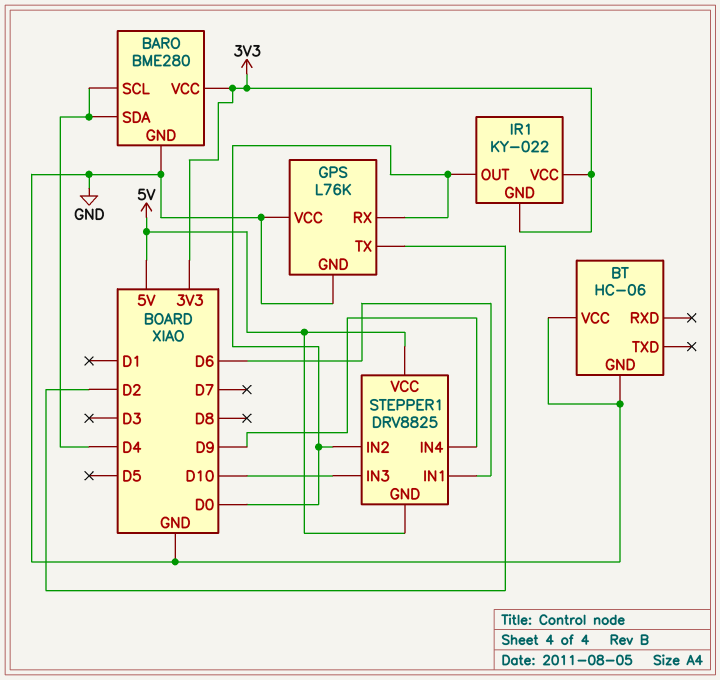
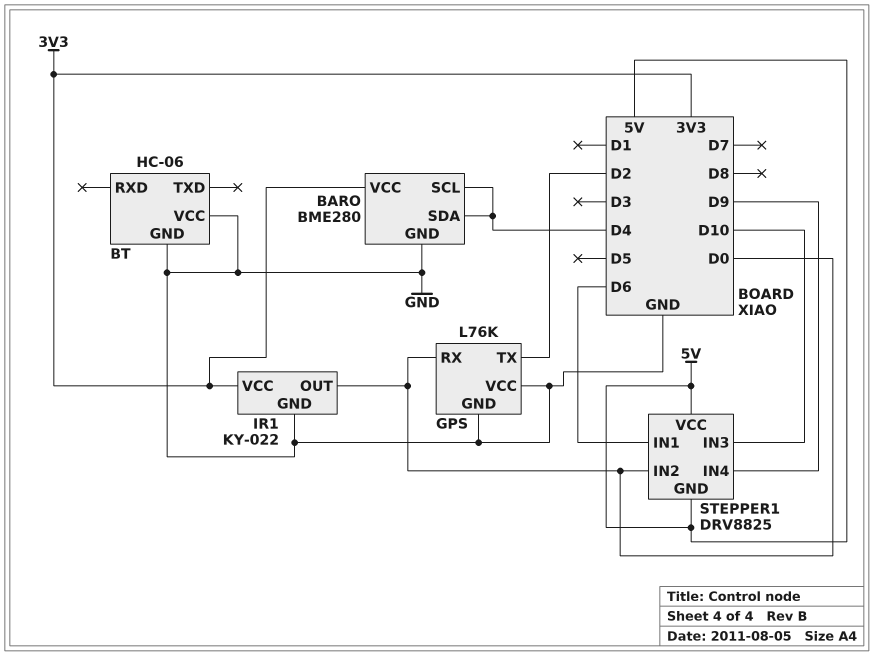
IR1 pin GND: 3V3 -> GND

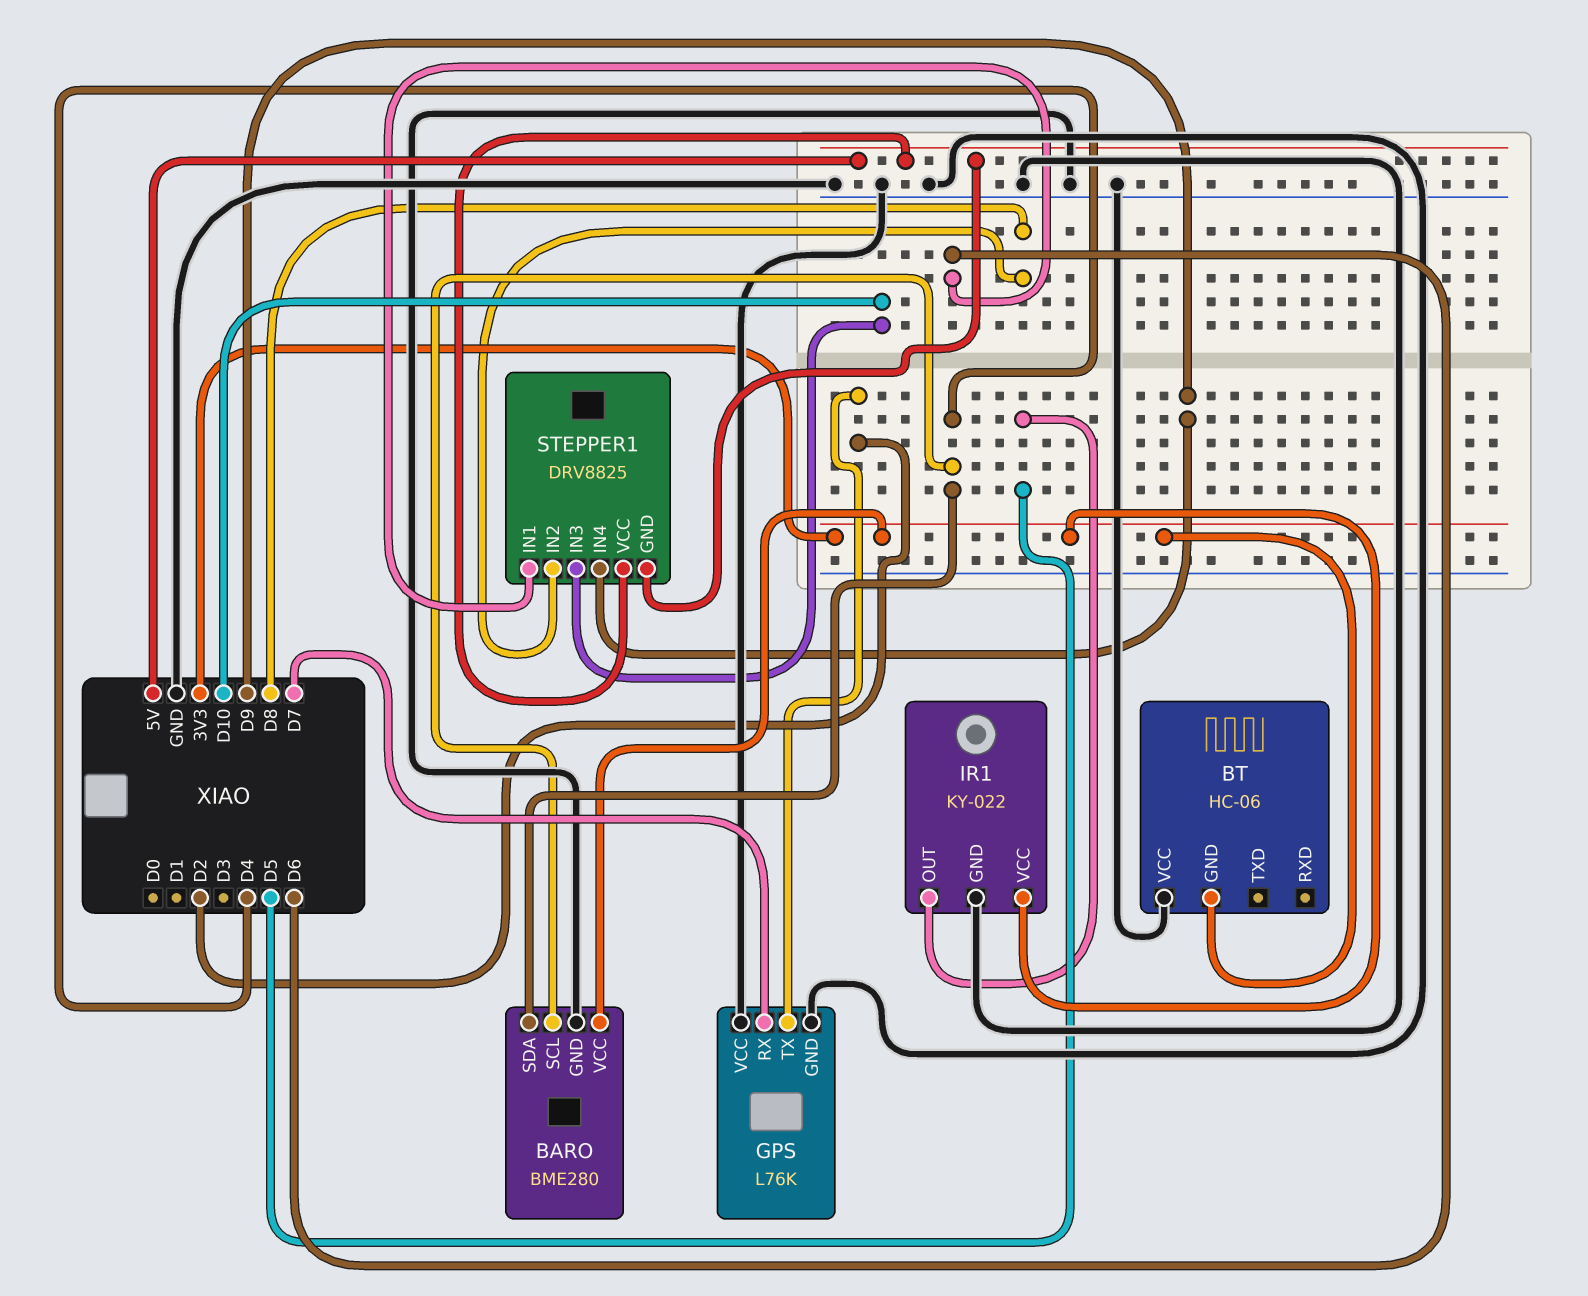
BT pin GND: GND -> 3V3
GPS pin RX: D0 -> D7
IR1 pin OUT: D0 -> D5
STEPPER1 pin IN2: D0 -> D8

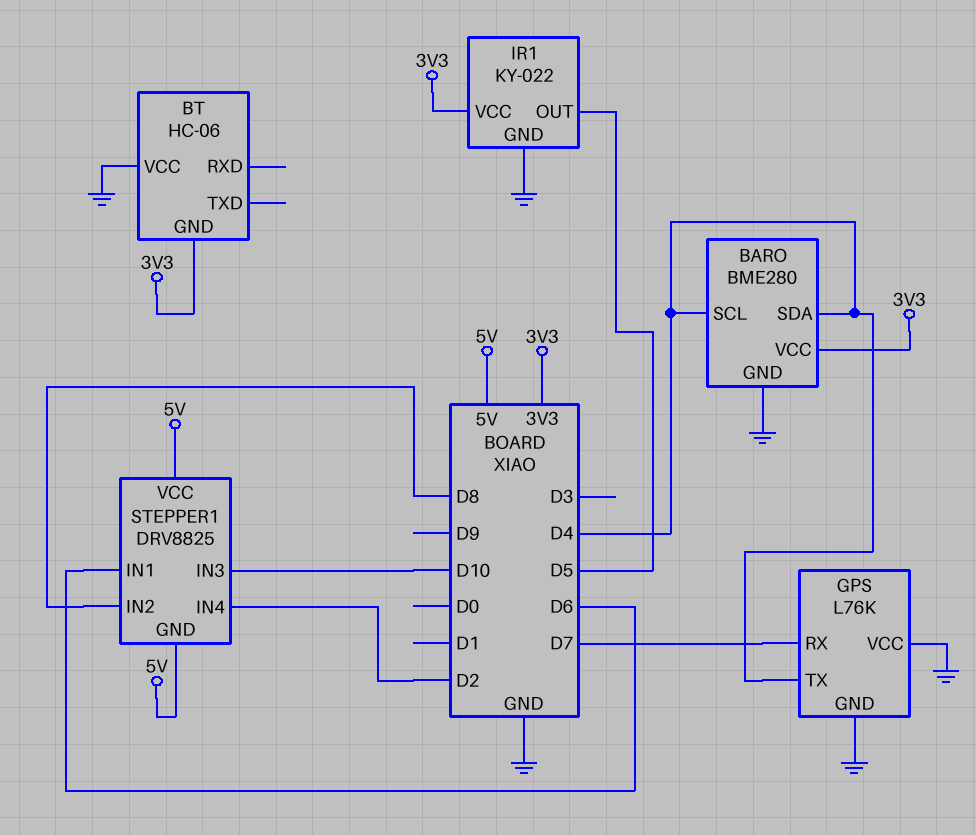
GPS pin TX: D2 -> D4
STEPPER1 pin IN4: D9 -> D2

